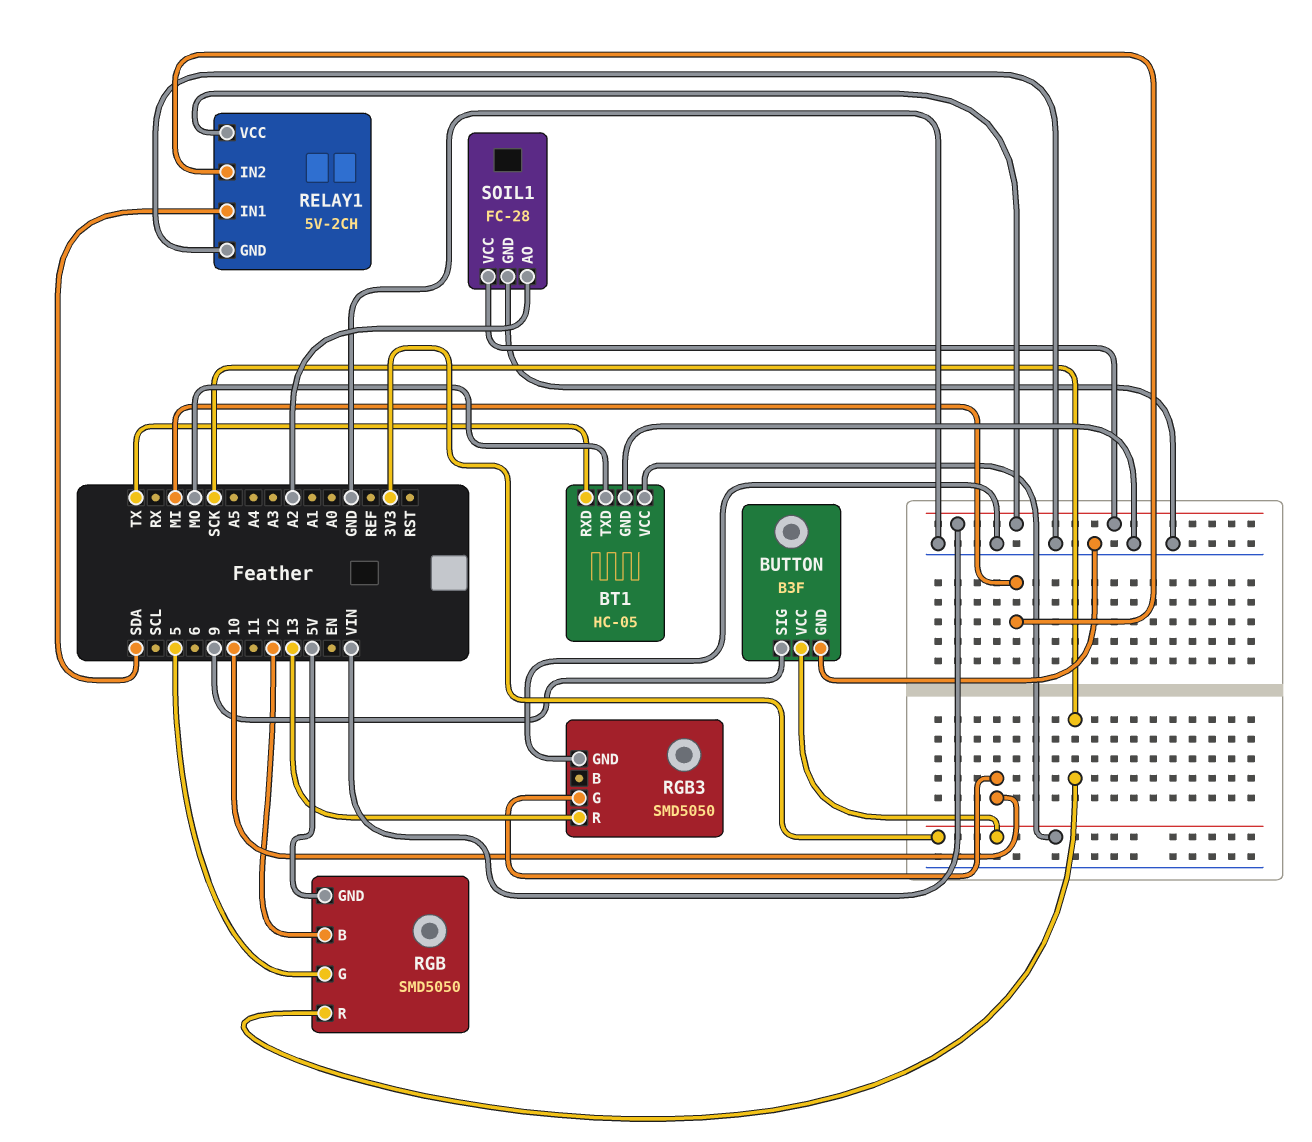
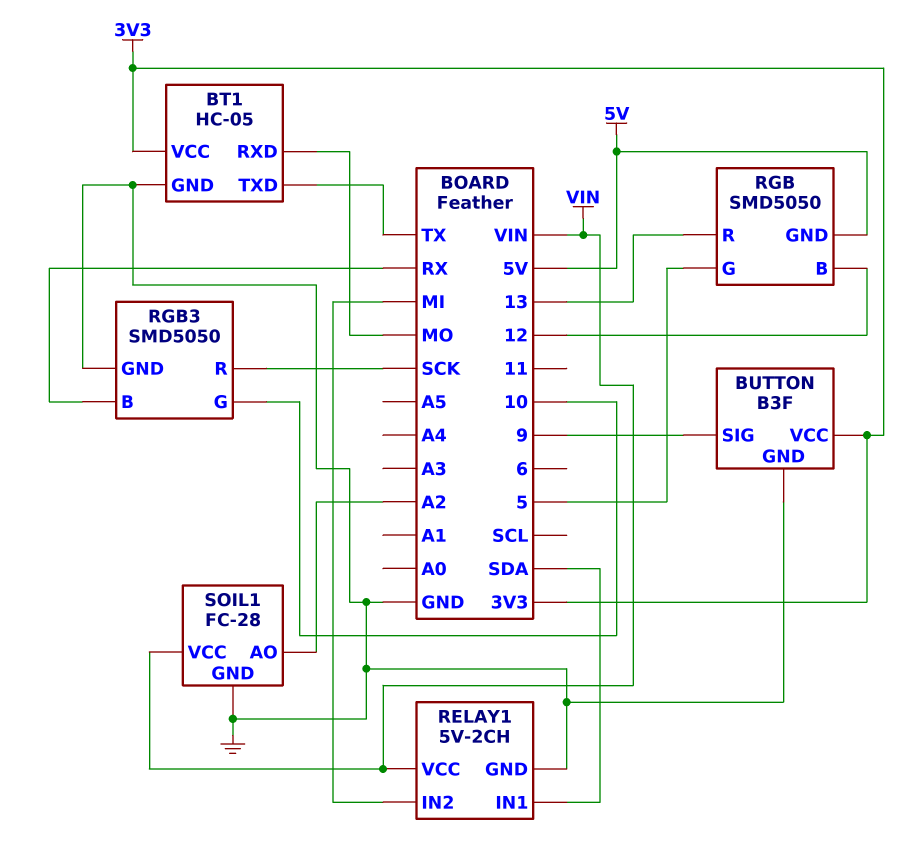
BT1 pin RXD: TX -> MO
BT1 pin TXD: MO -> TX
RGB pin R: SCK -> 13
RGB3 pin B: none -> RX
RGB3 pin R: 13 -> SCK

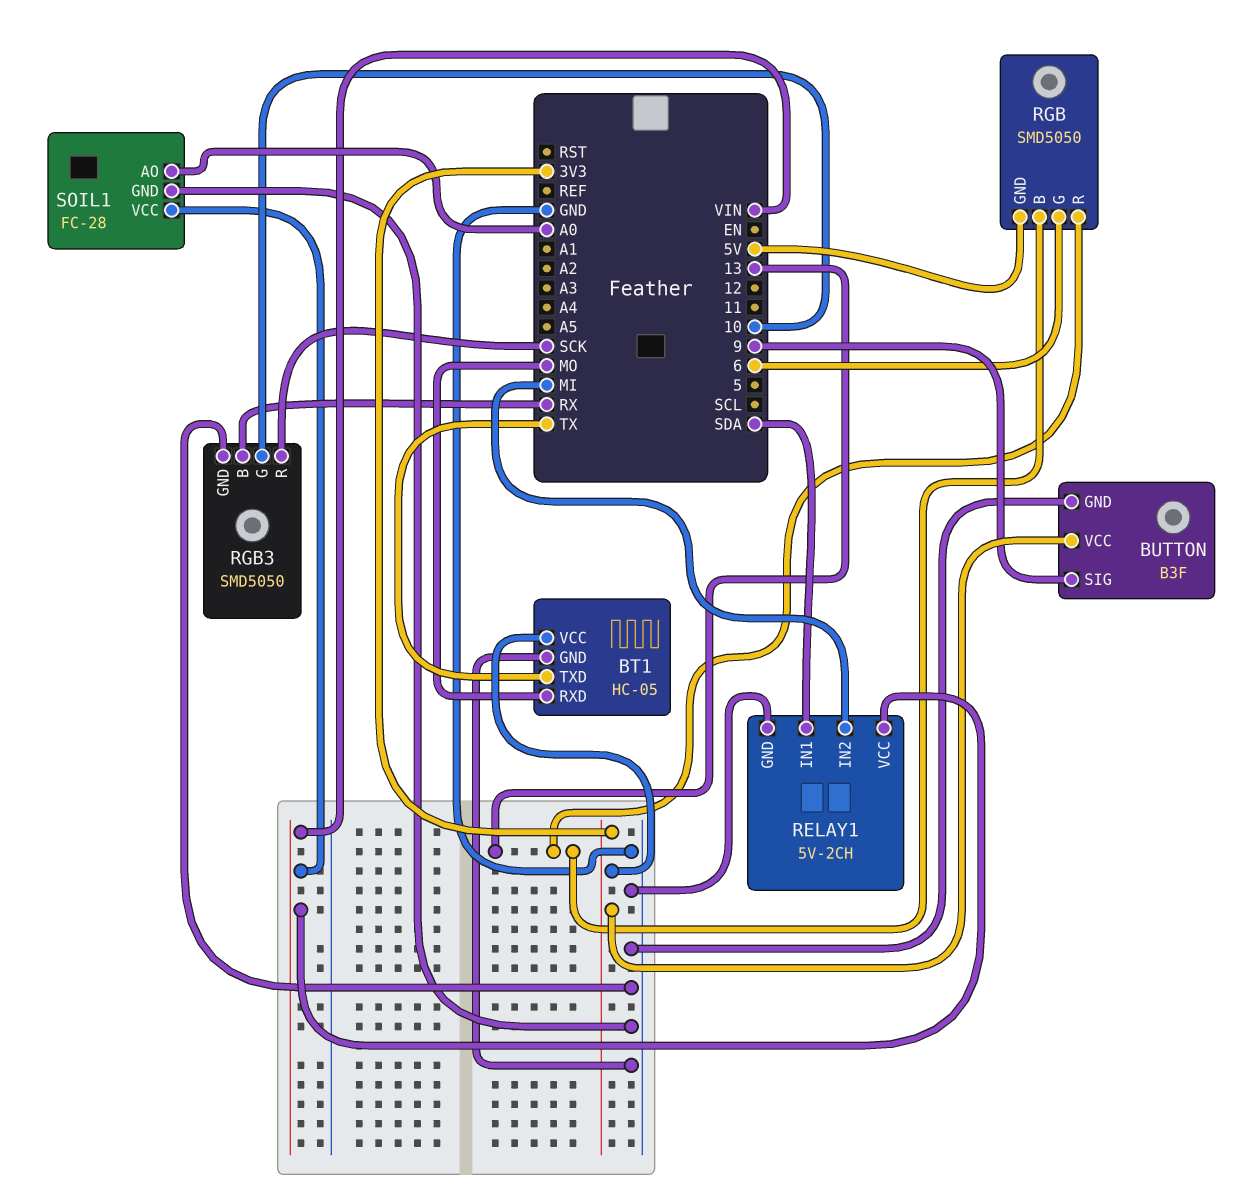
RGB pin B: 12 -> 13
RGB pin G: 5 -> 6
SOIL1 pin AO: A2 -> A0

